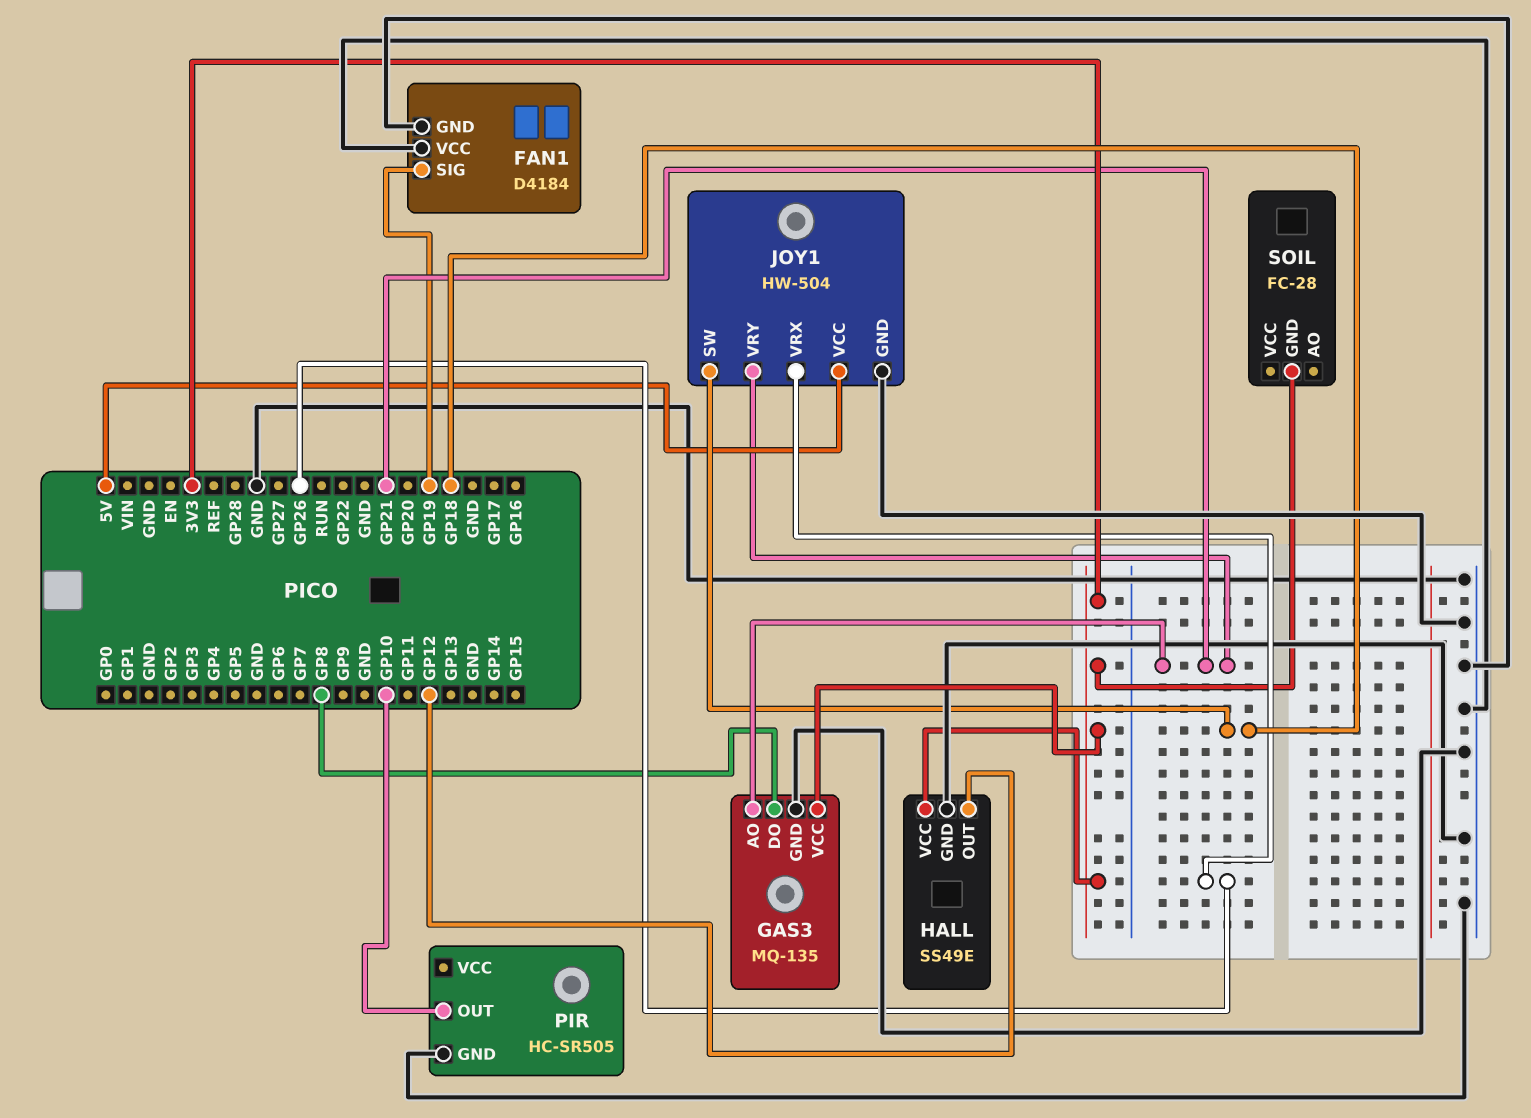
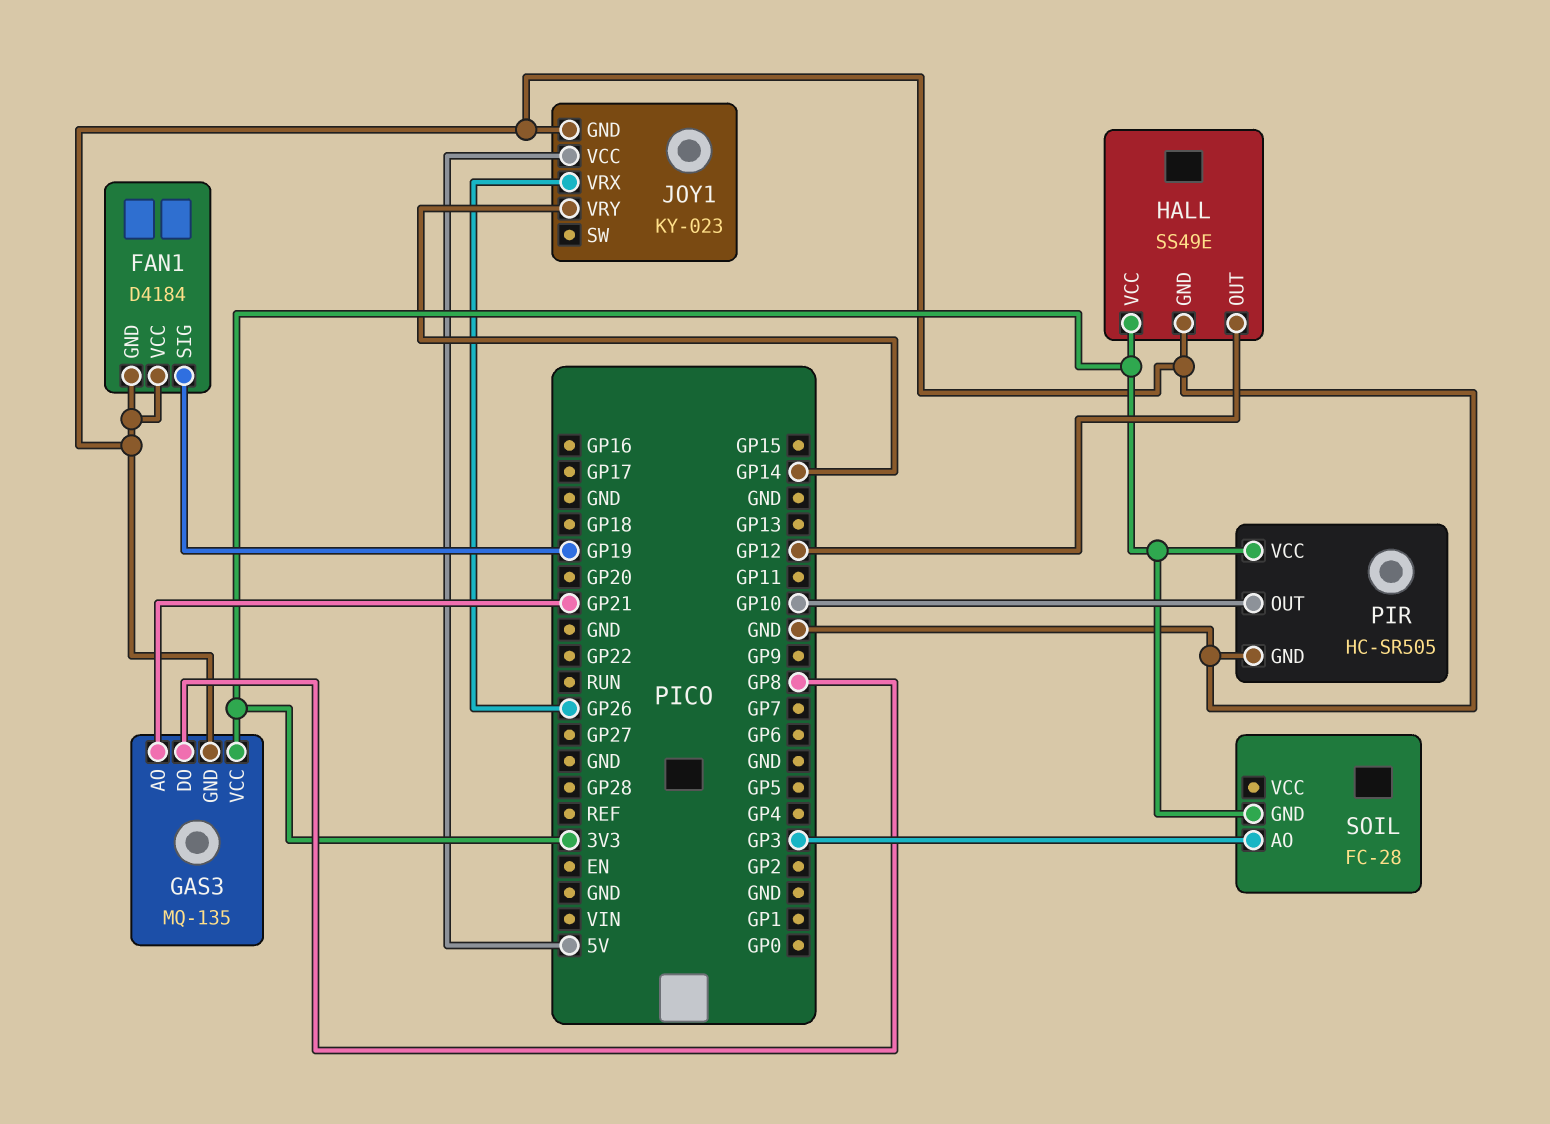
JOY1: HW-504 -> KY-023
JOY1 pin SW: GP18 -> none
JOY1 pin VRY: GP21 -> GP14
PIR pin VCC: none -> 3V3
SOIL pin AO: none -> GP3

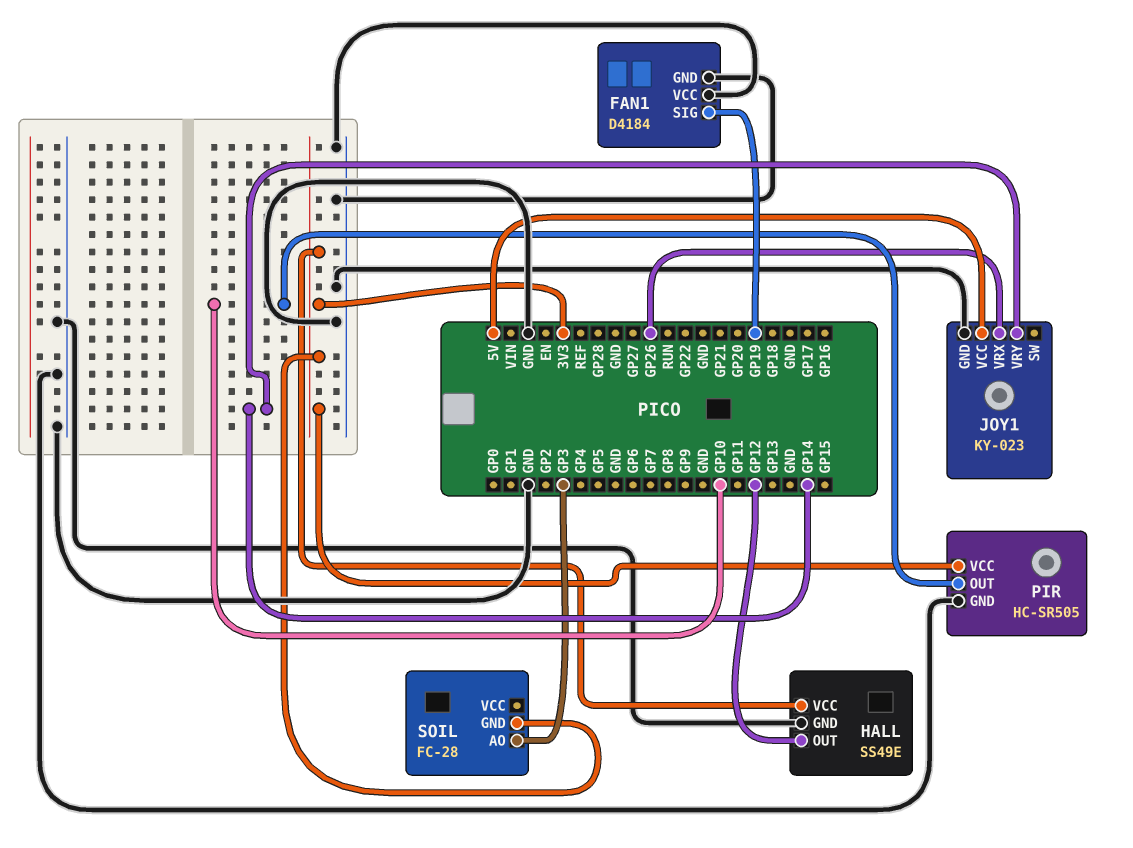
GAS3: MQ-135 -> none
GAS3 pin AO: GP21 -> none
GAS3 pin DO: GP8 -> none
GAS3 pin GND: GND -> none
GAS3 pin VCC: 3V3 -> none

